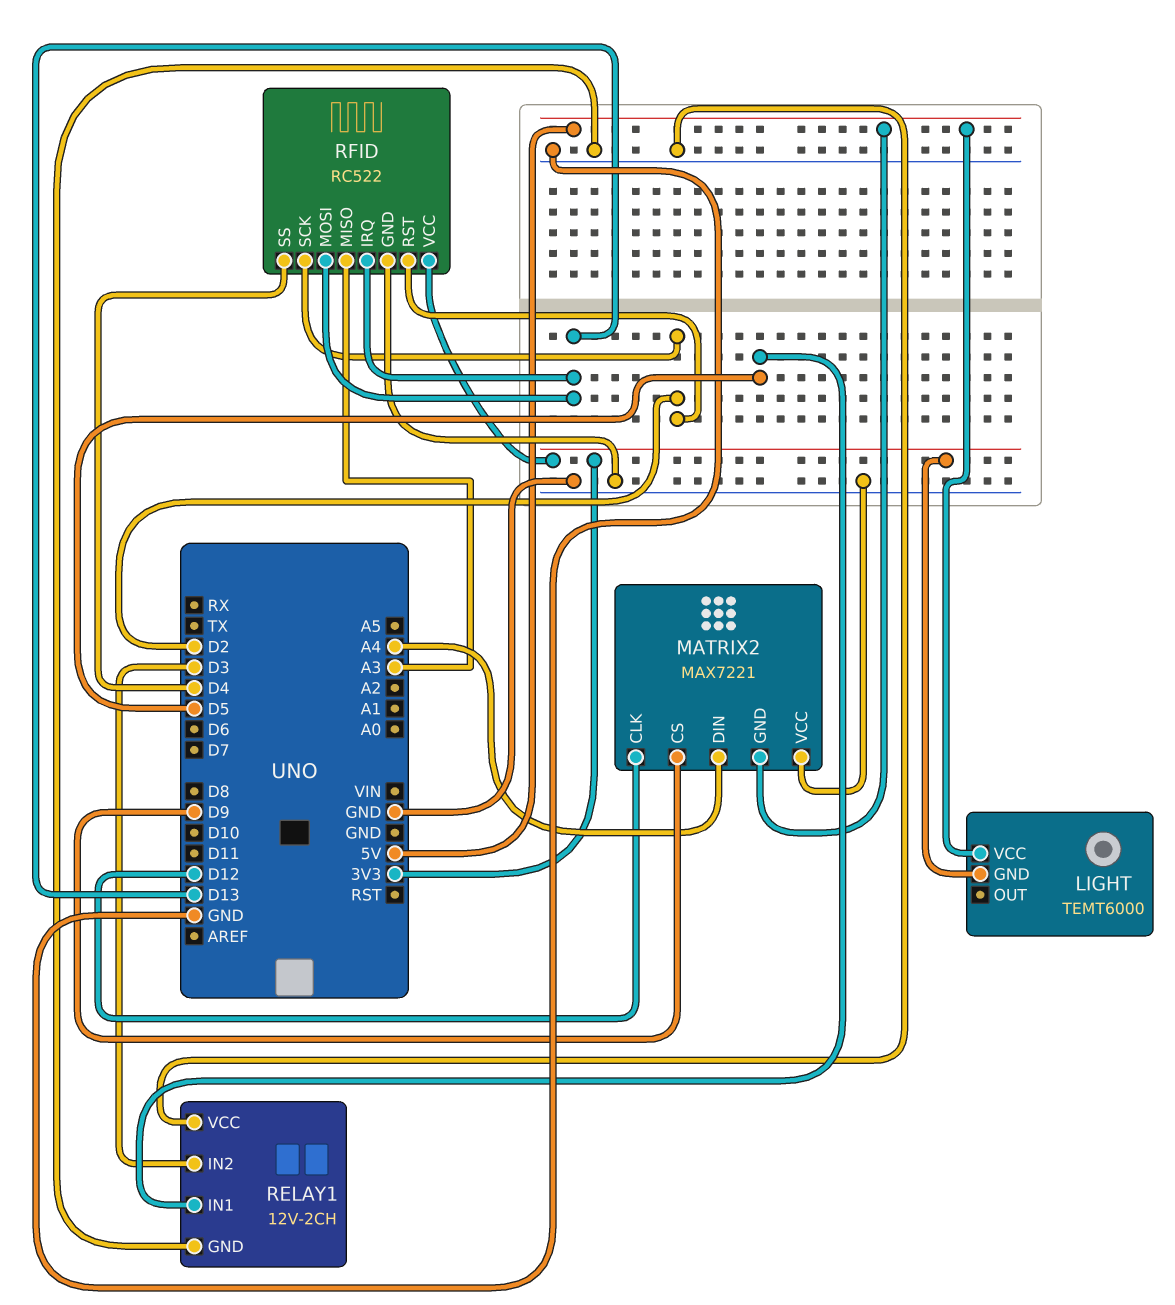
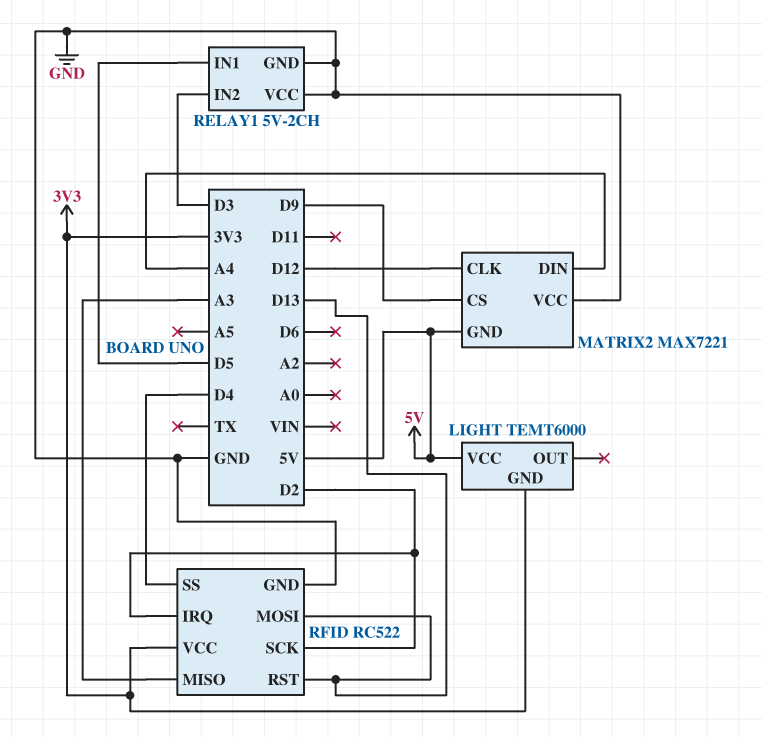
RELAY1: 12V-2CH -> 5V-2CH
RFID pin IRQ: D13 -> D2
RFID pin RST: D2 -> D13

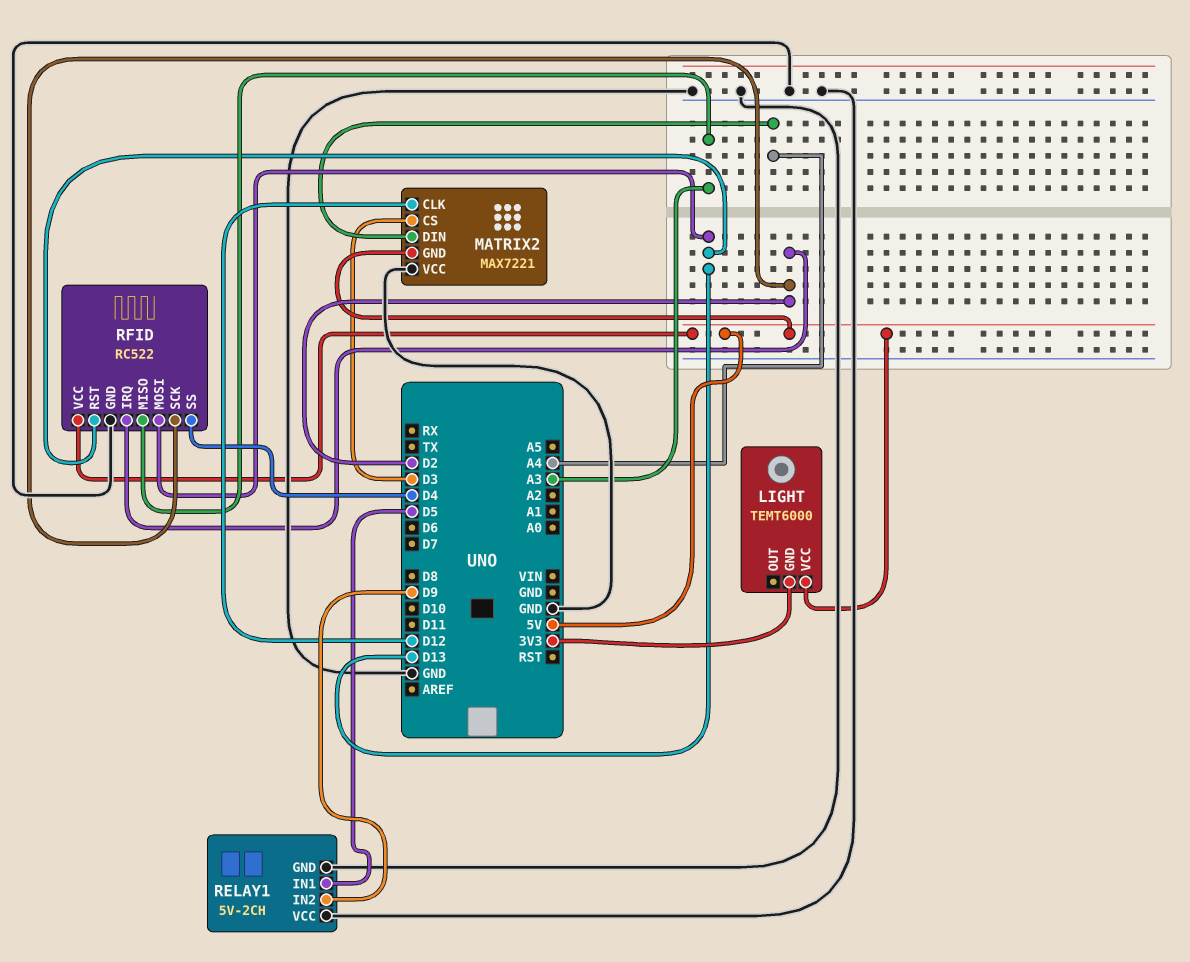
MATRIX2 pin CS: D9 -> D3
RELAY1 pin IN2: D3 -> D9
RFID pin VCC: 3V3 -> 5V

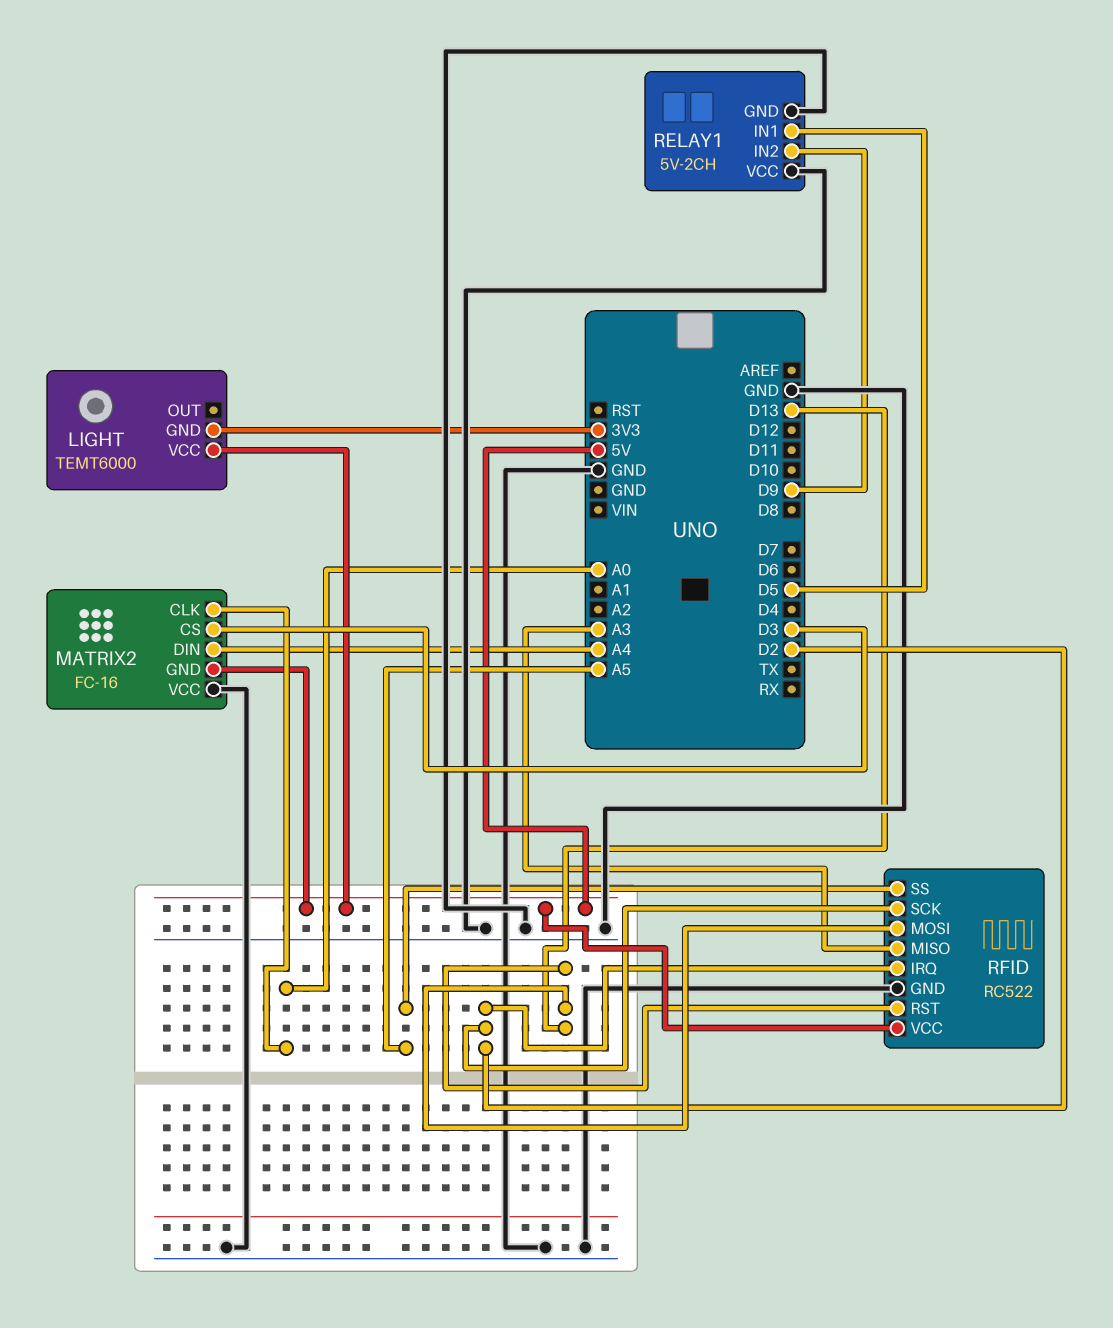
MATRIX2: MAX7221 -> FC-16
MATRIX2 pin CLK: D12 -> A0
RFID pin SS: D4 -> A5

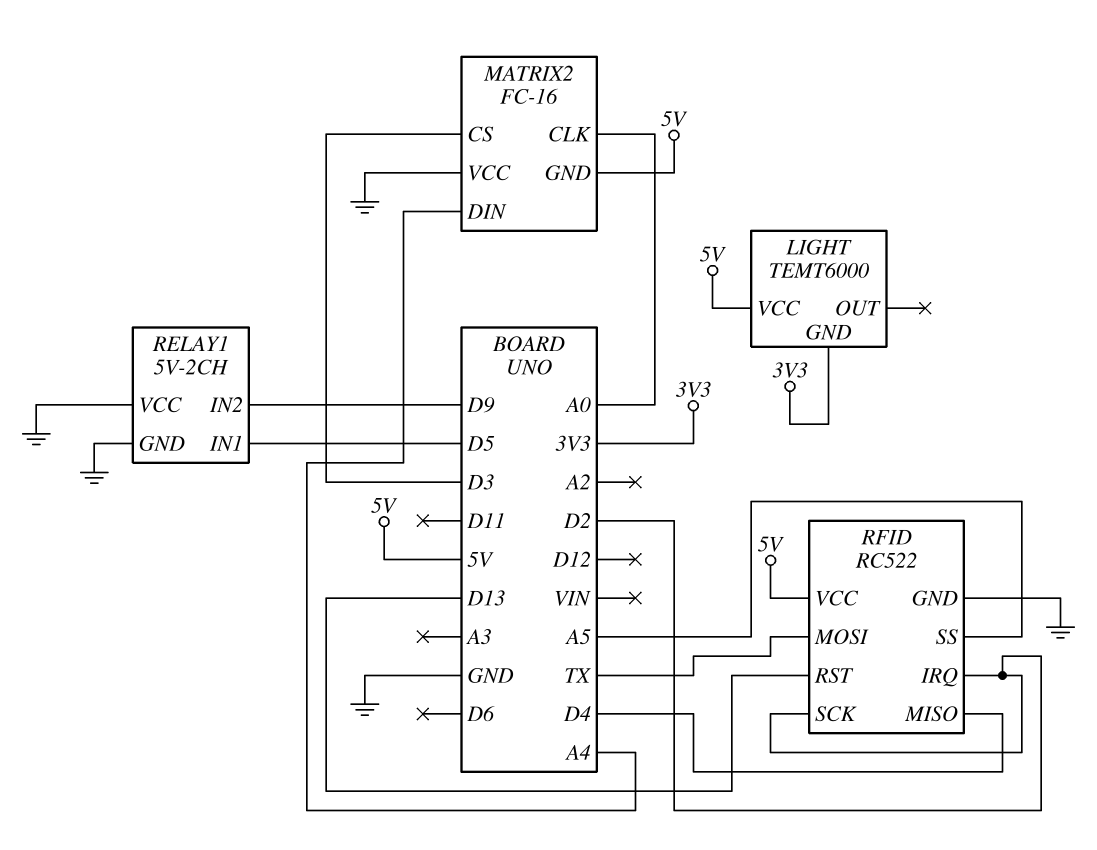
RFID pin MISO: A3 -> D4
RFID pin MOSI: D13 -> TX

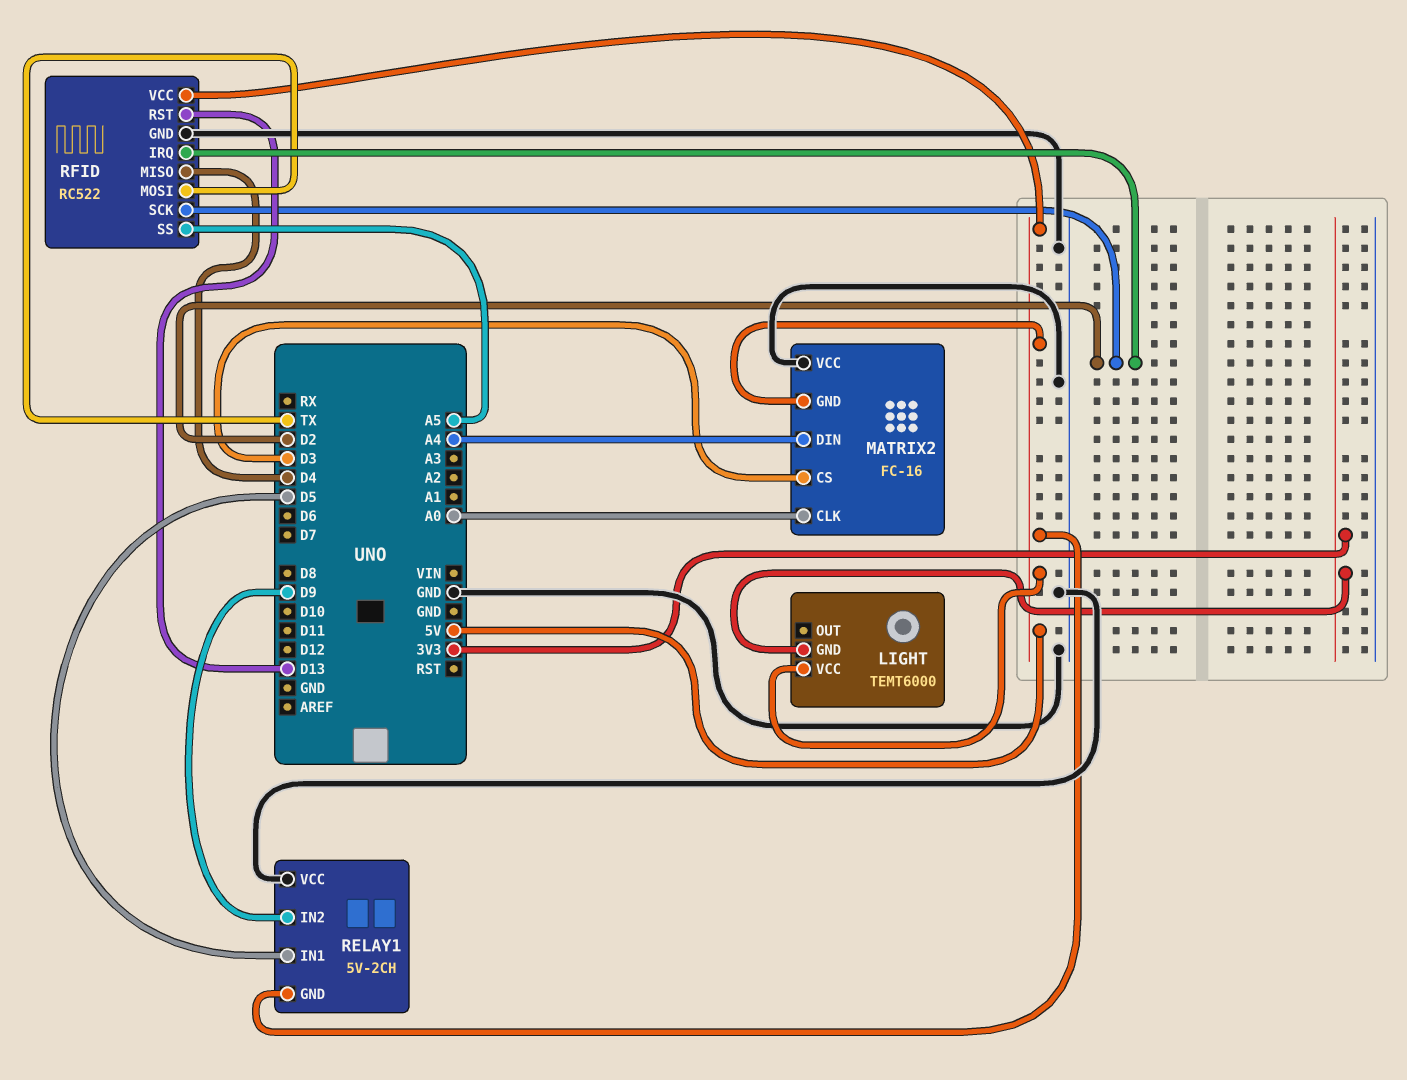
RELAY1 pin GND: GND -> 5V

